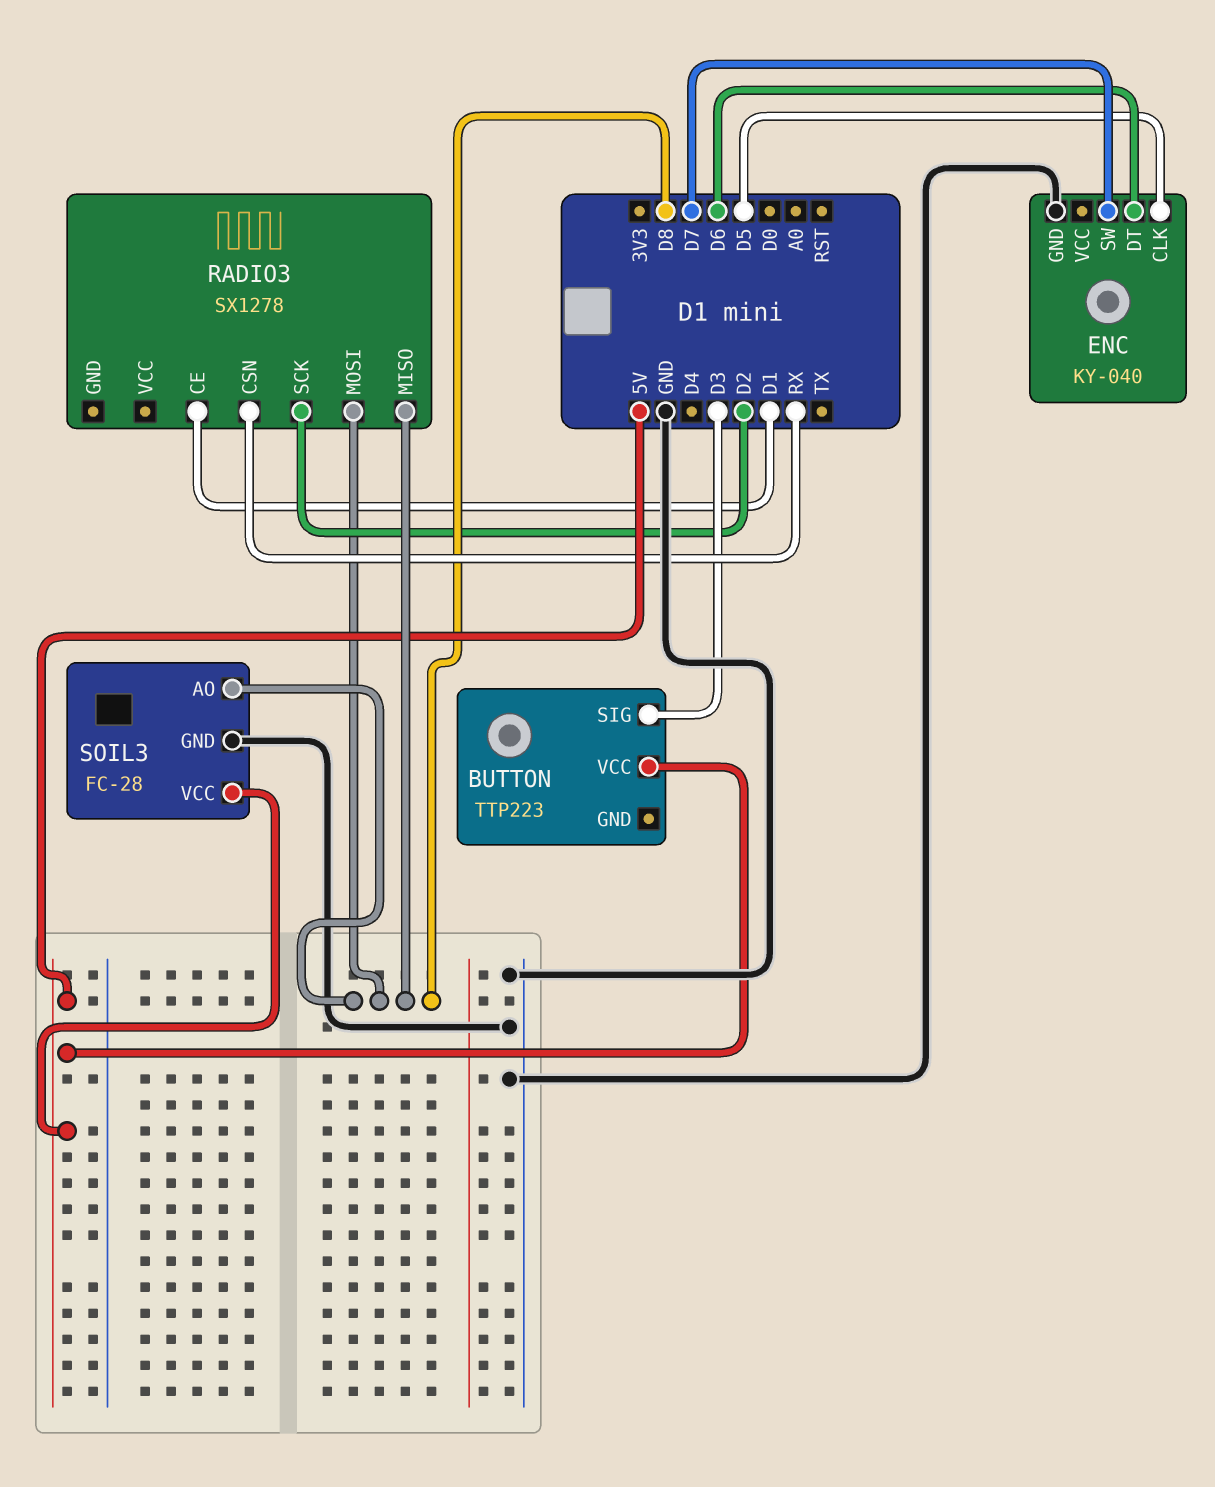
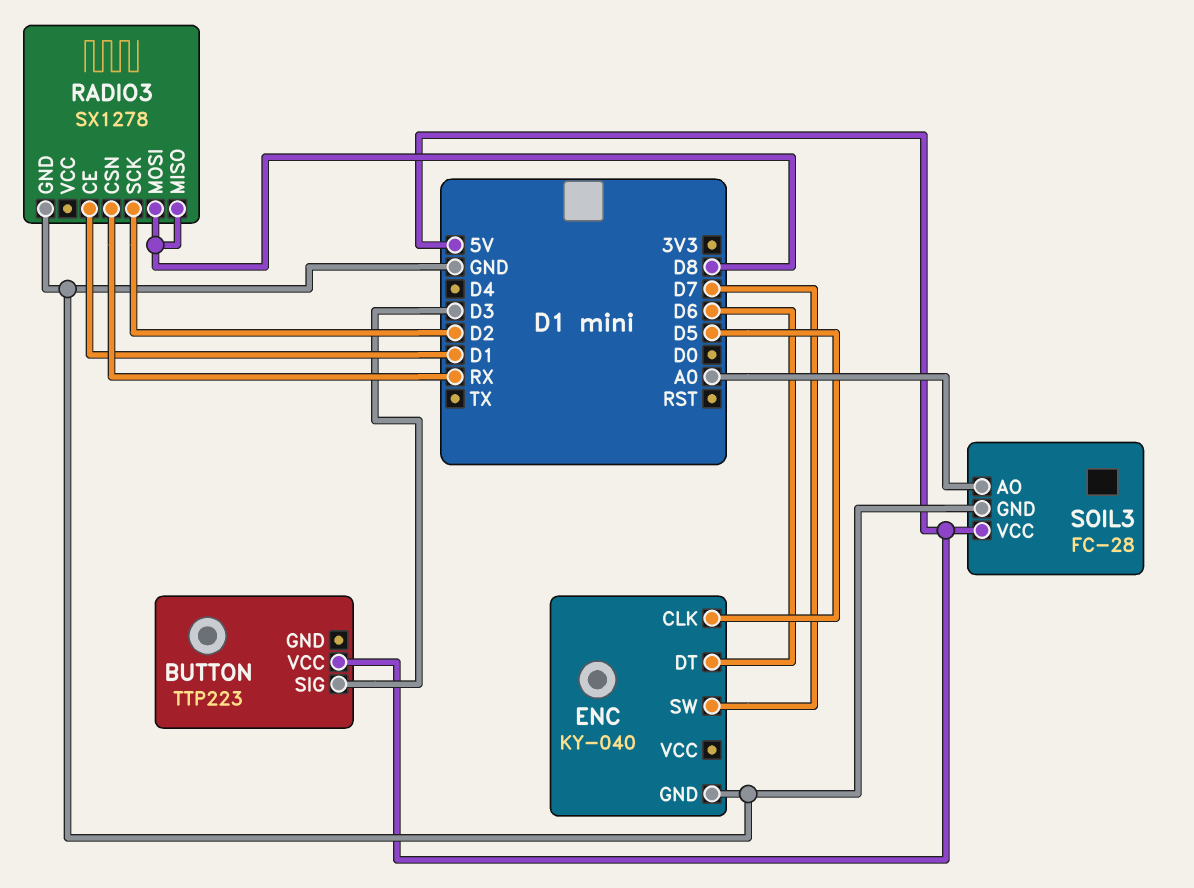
RADIO3 pin GND: none -> GND
SOIL3 pin AO: D8 -> A0

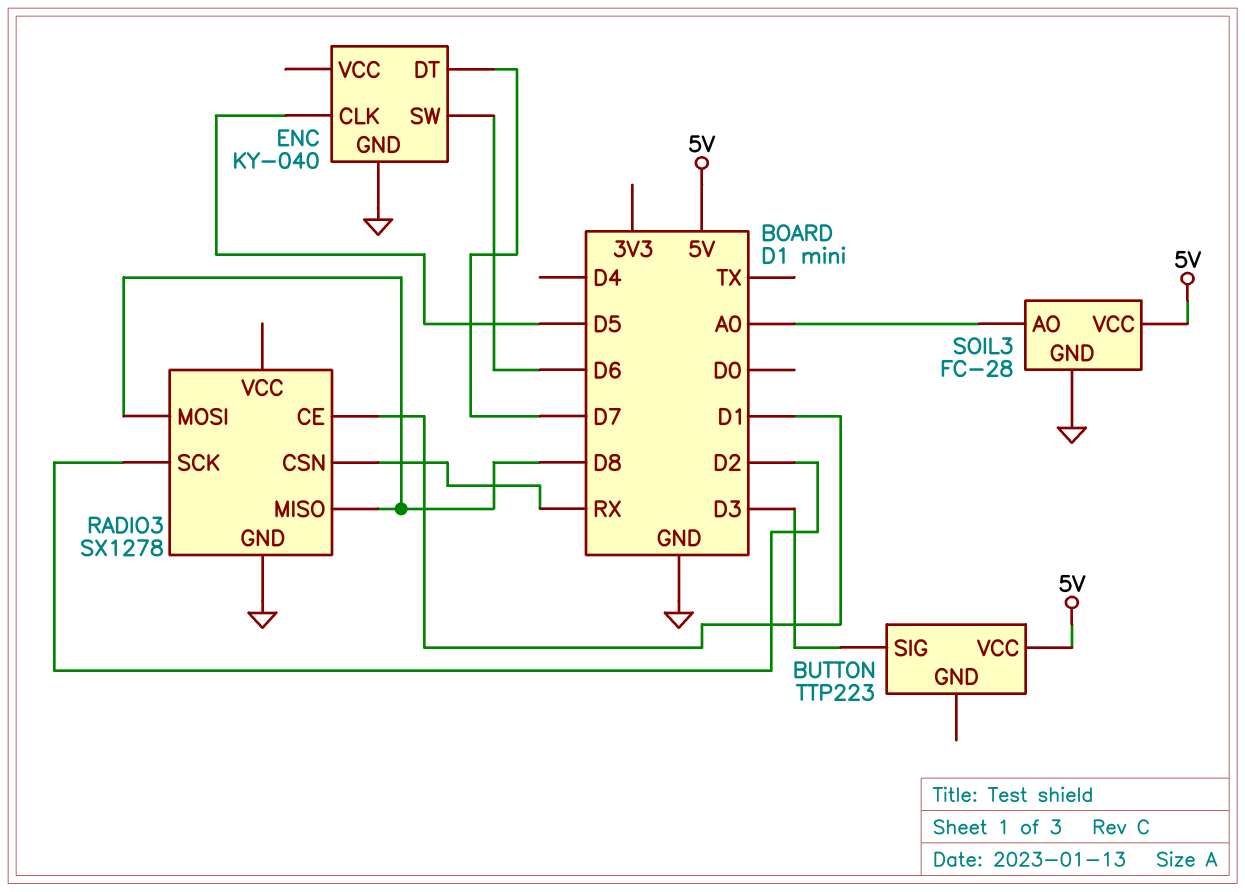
ENC pin DT: D6 -> D7
ENC pin SW: D7 -> D6

